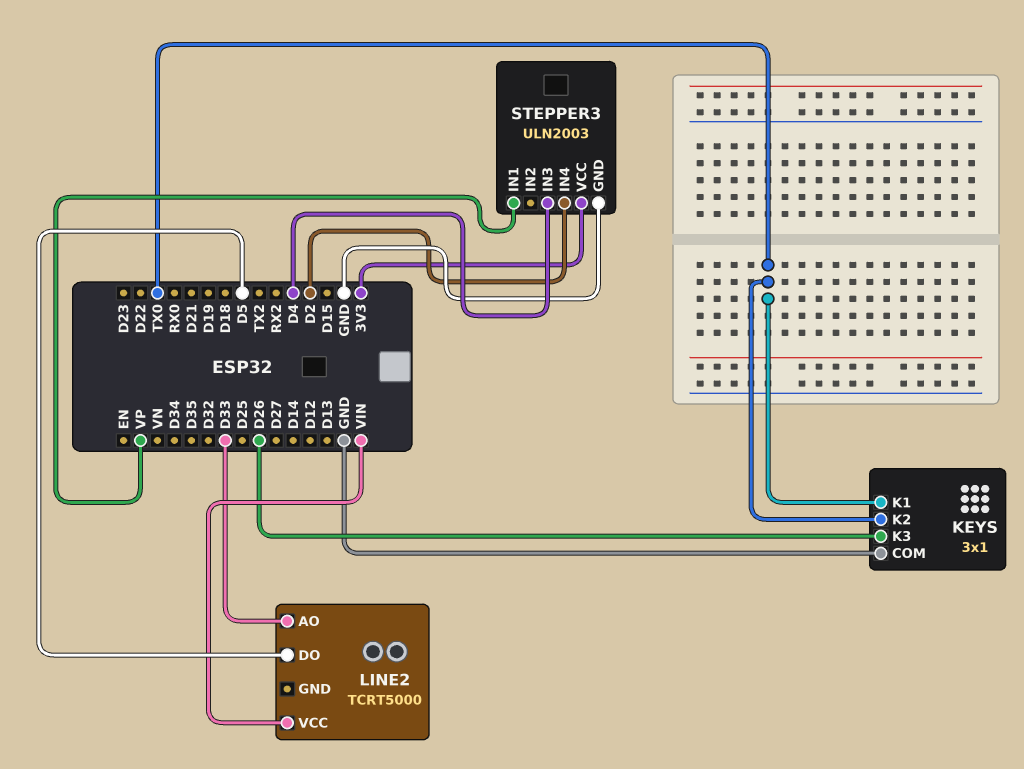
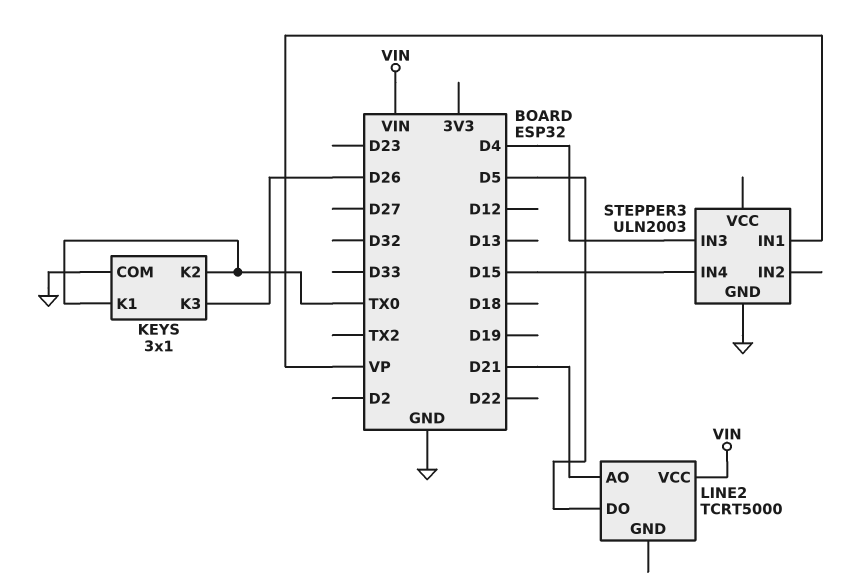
LINE2 pin AO: D33 -> D21
STEPPER3 pin IN4: D2 -> D15
STEPPER3 pin VCC: 3V3 -> none

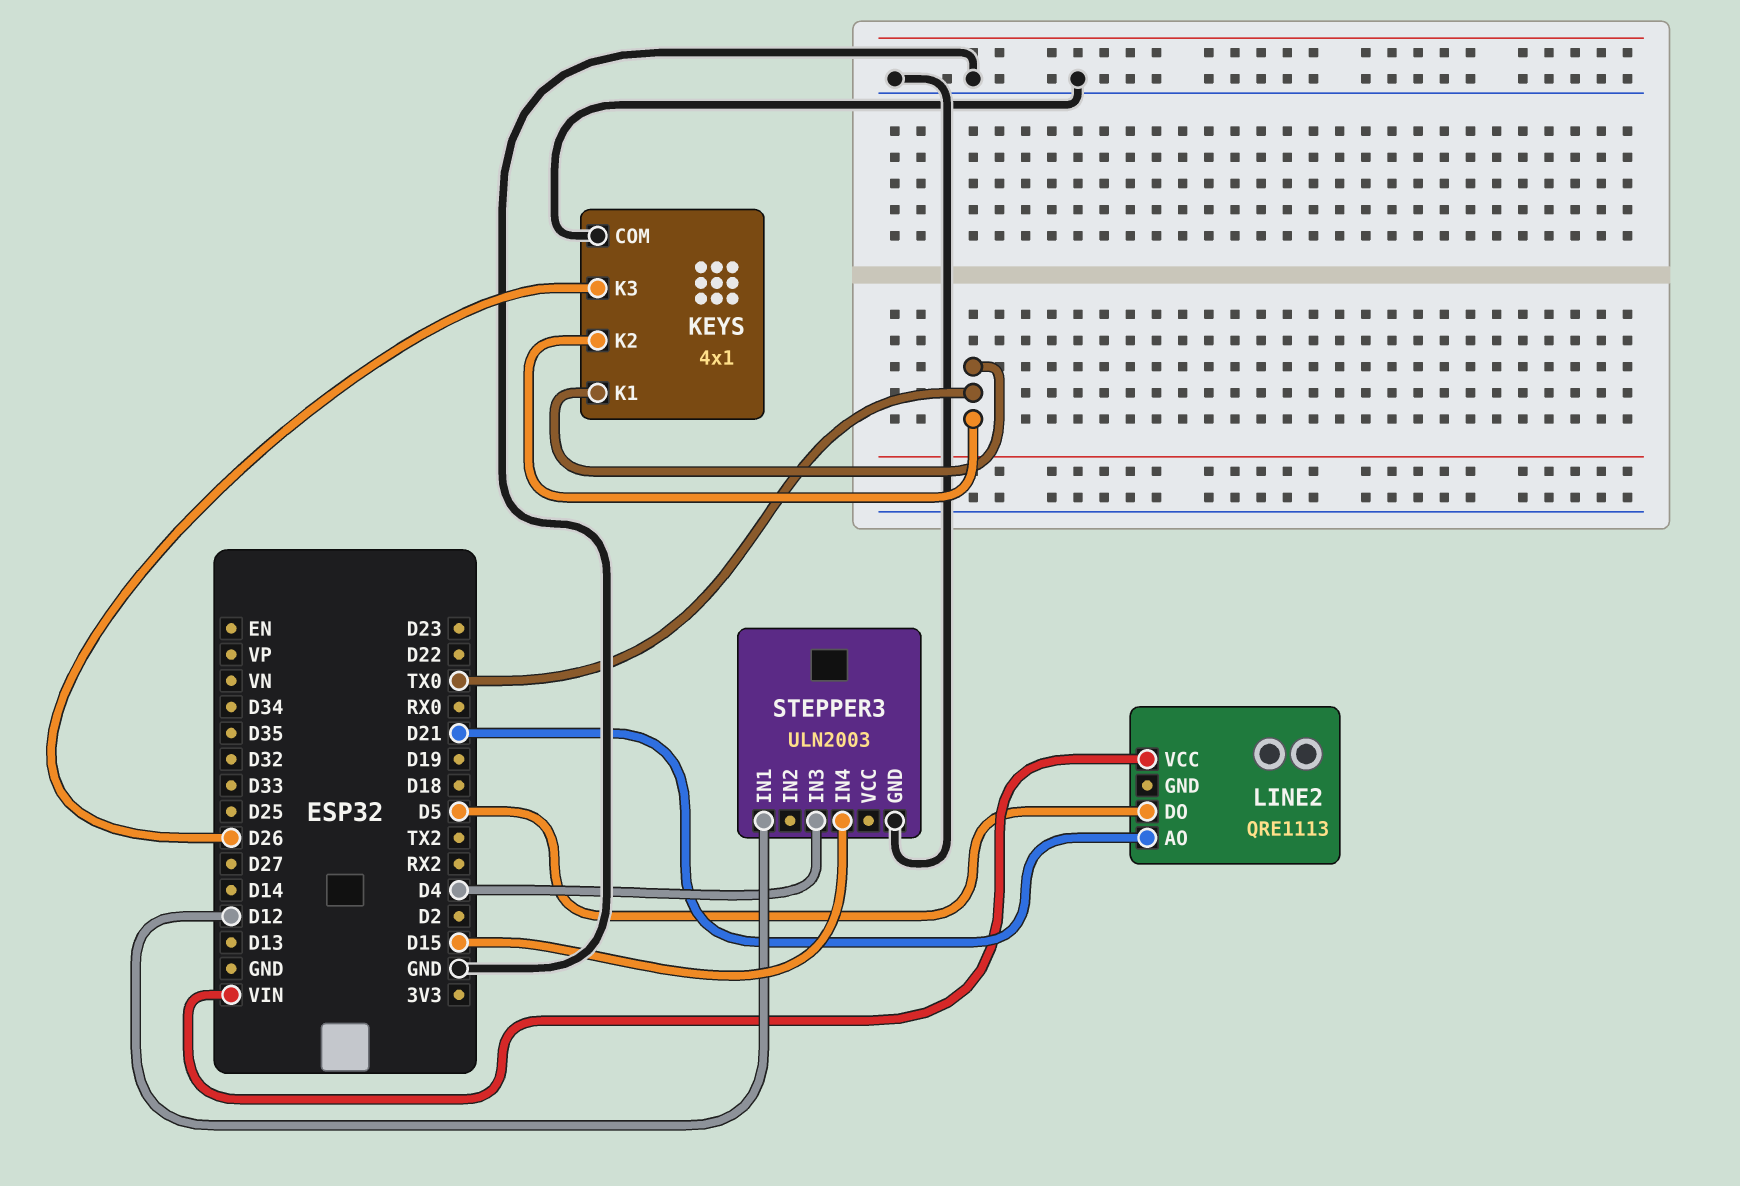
KEYS: 3x1 -> 4x1
LINE2: TCRT5000 -> QRE1113
STEPPER3 pin IN1: VP -> D12

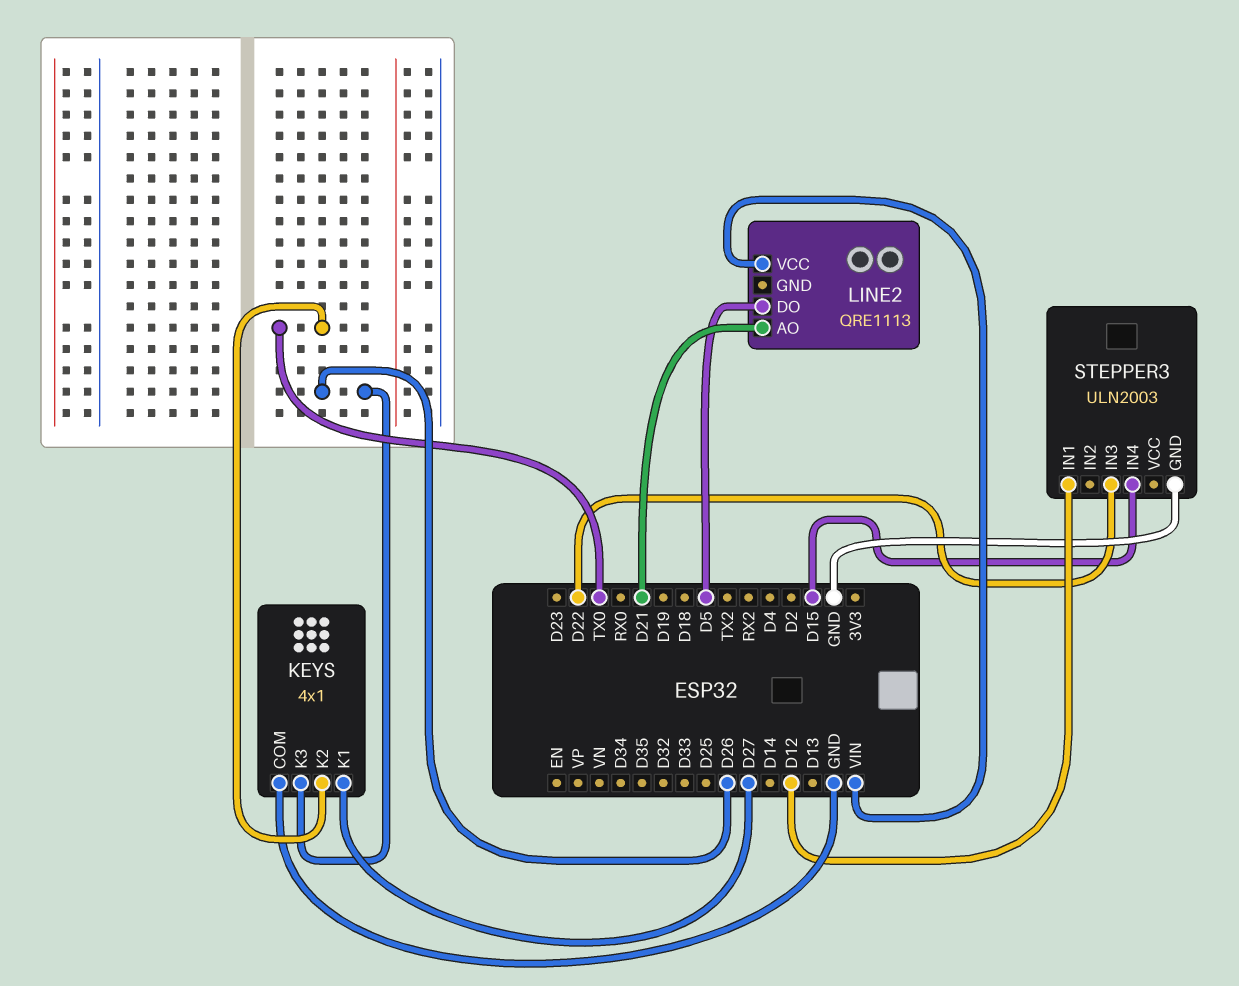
KEYS pin K1: TX0 -> D27
STEPPER3 pin IN3: D4 -> D22

